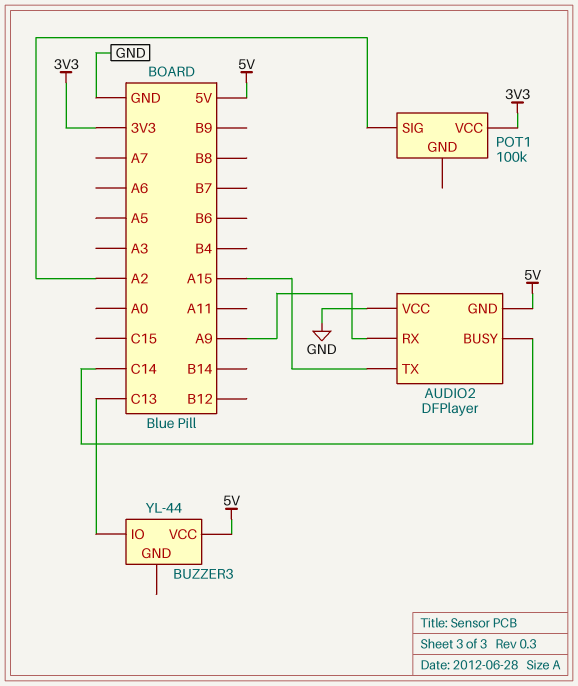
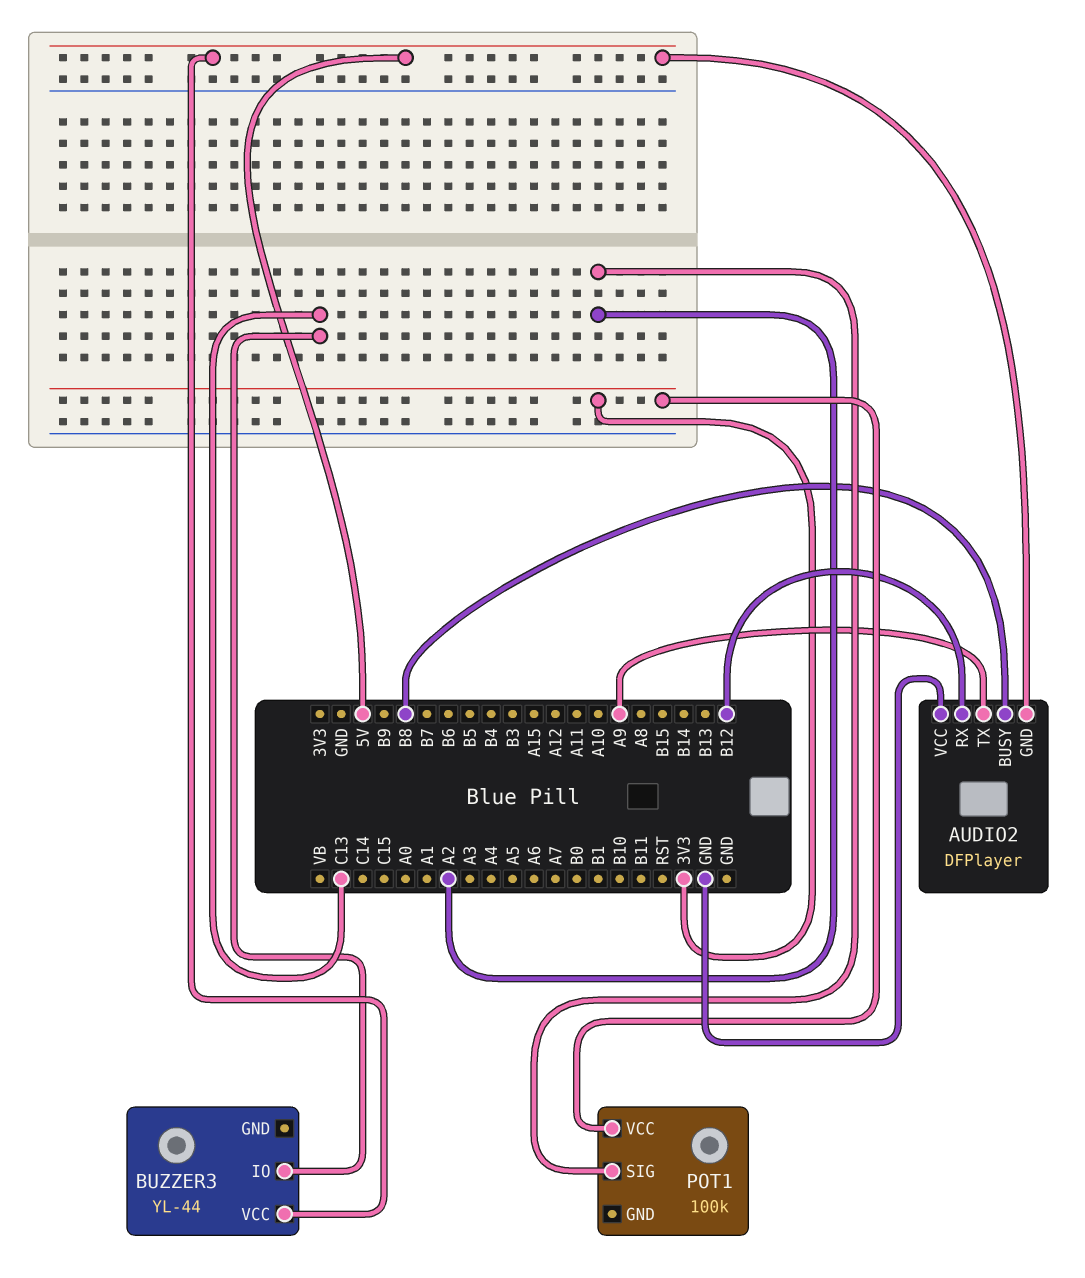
AUDIO2 pin BUSY: C14 -> B8
AUDIO2 pin RX: A9 -> B12
AUDIO2 pin TX: A15 -> A9

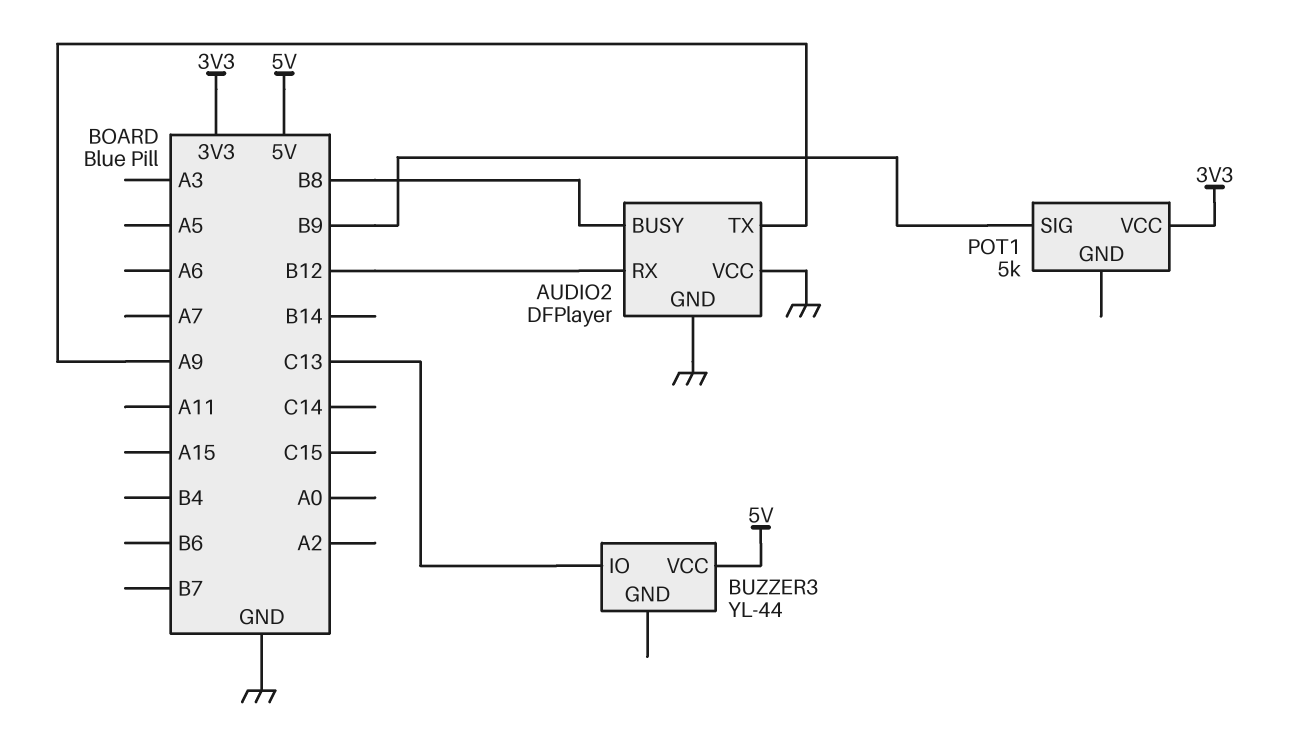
AUDIO2 pin GND: 5V -> GND
POT1: 100k -> 5k
POT1 pin SIG: A2 -> B9

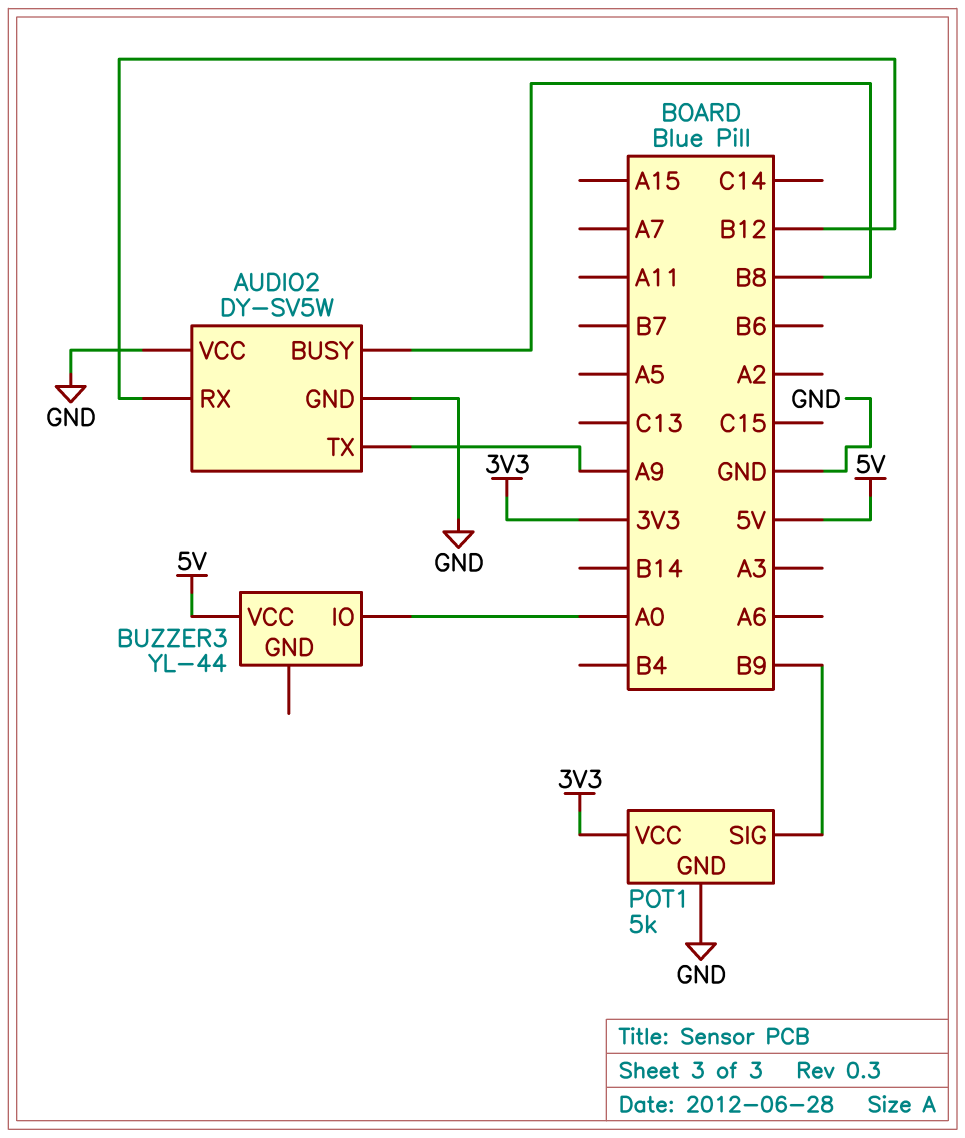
AUDIO2: DFPlayer -> DY-SV5W
BUZZER3 pin IO: C13 -> A0
POT1 pin GND: none -> GND

